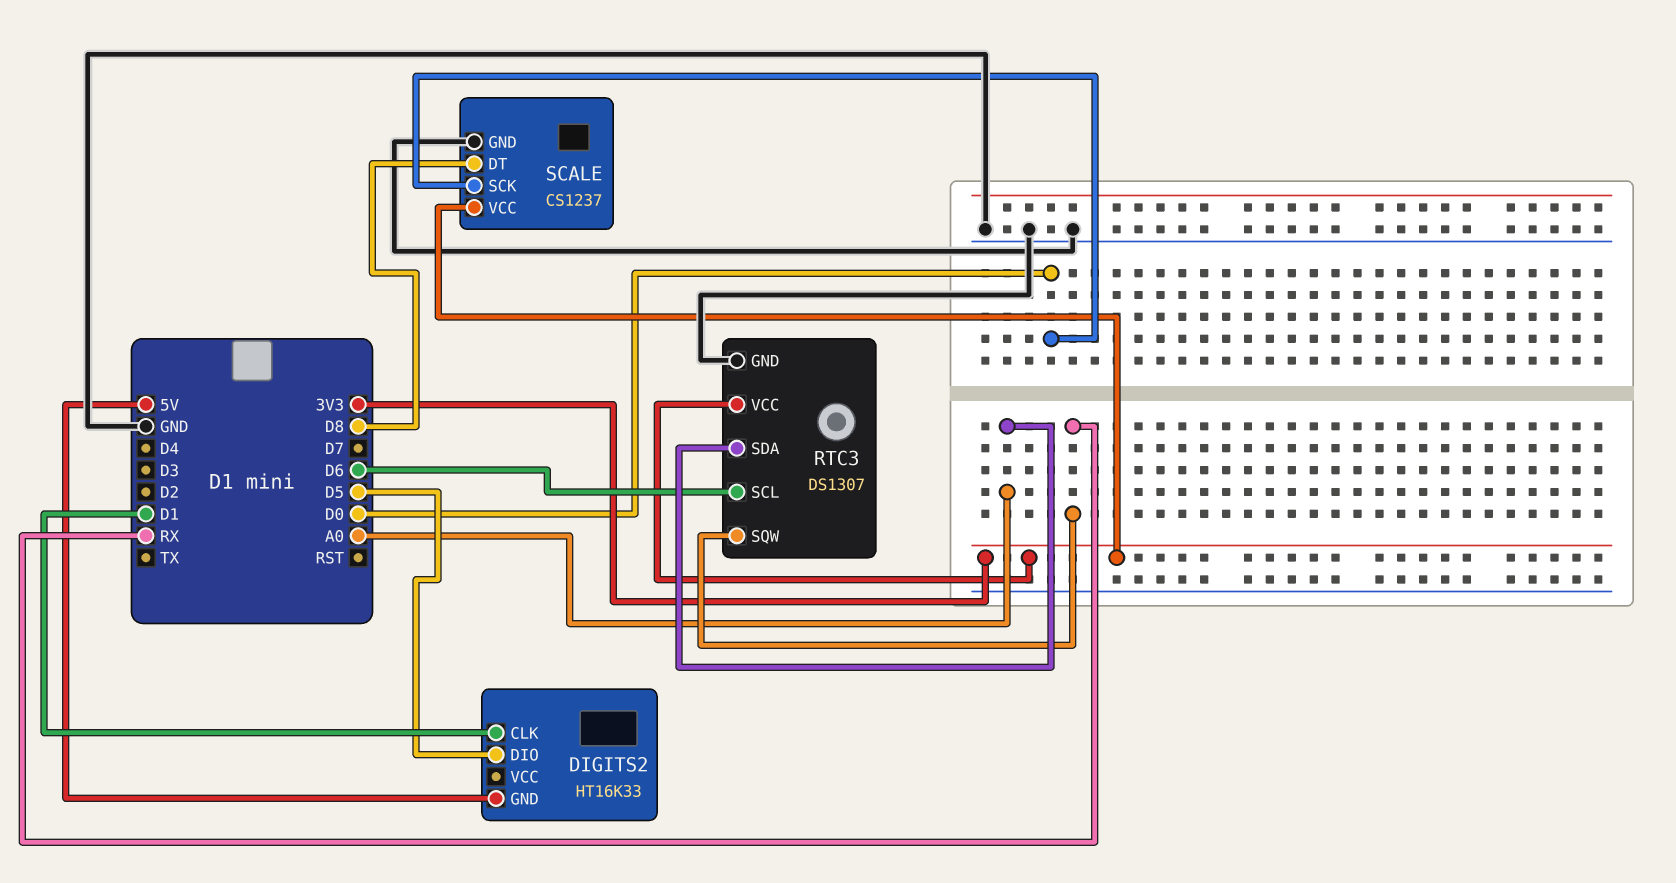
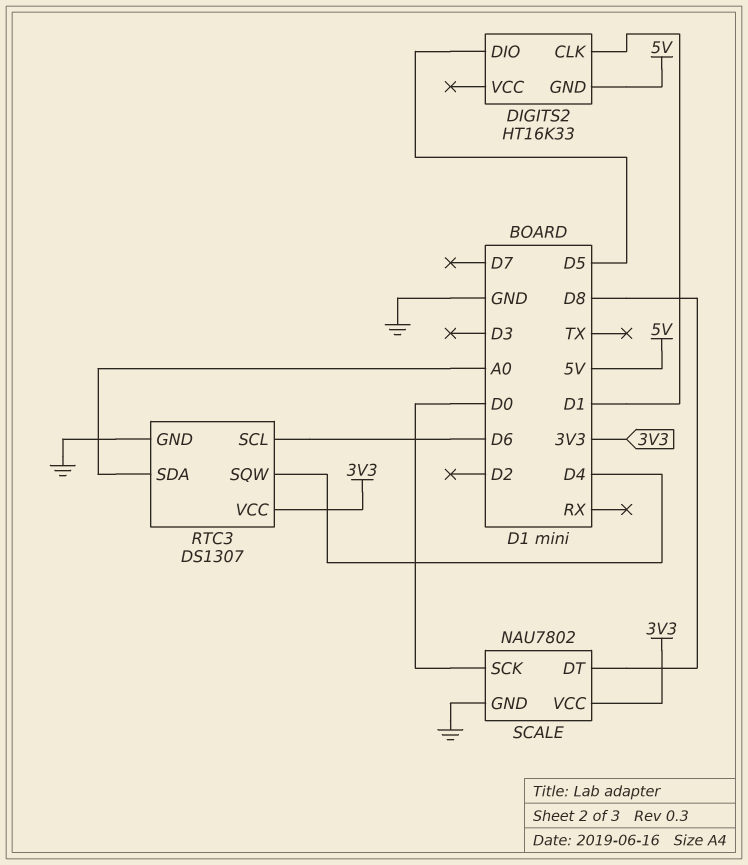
RTC3 pin SQW: RX -> D4
SCALE: CS1237 -> NAU7802

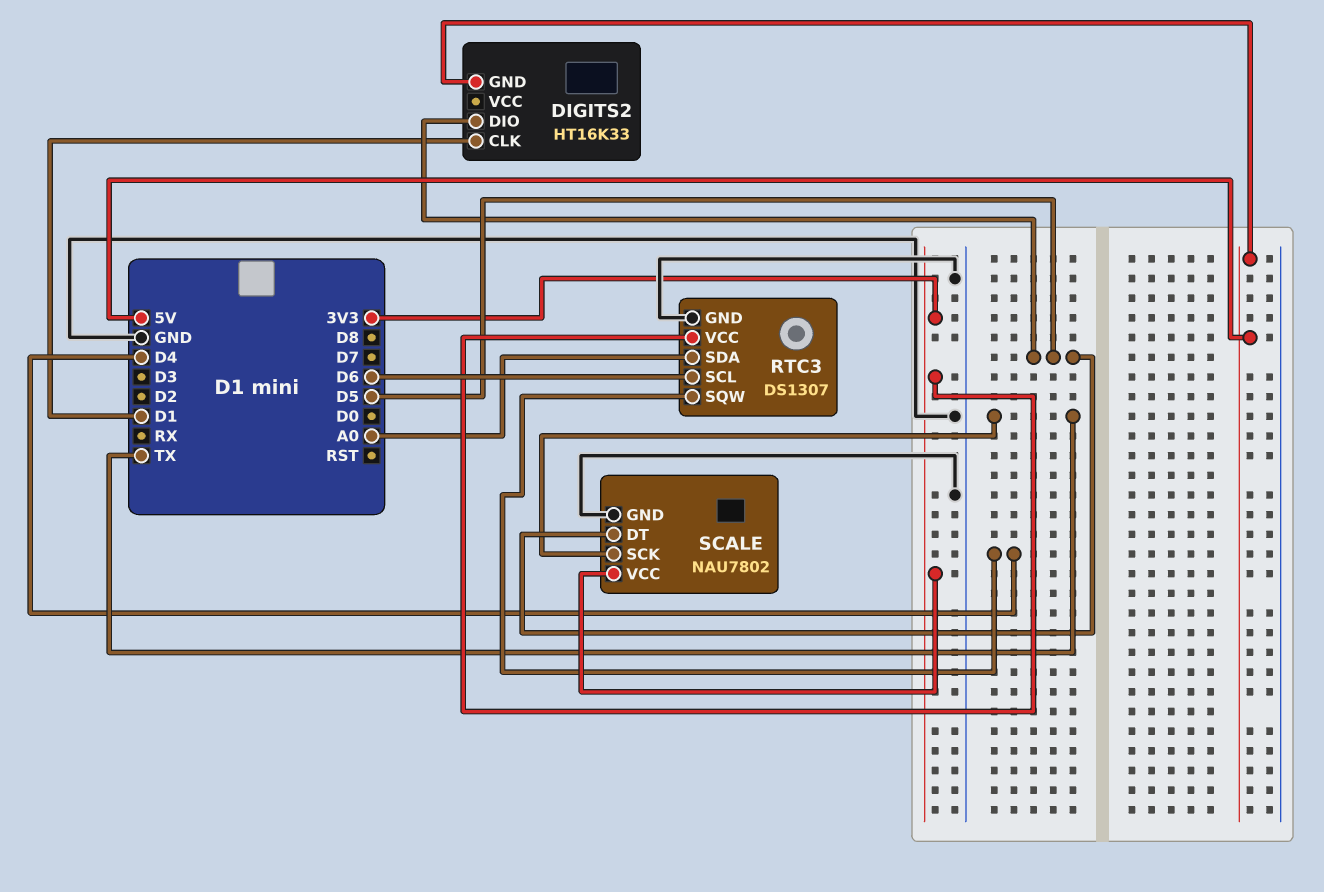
SCALE pin DT: D8 -> D5
SCALE pin SCK: D0 -> TX

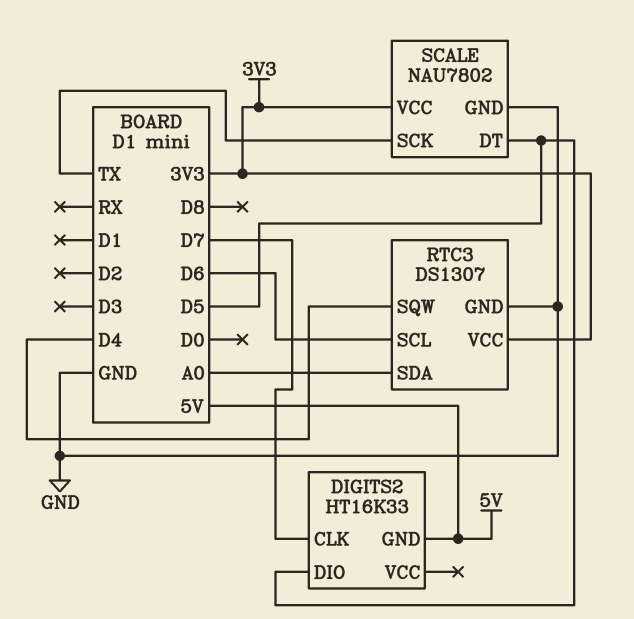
DIGITS2 pin CLK: D1 -> D7

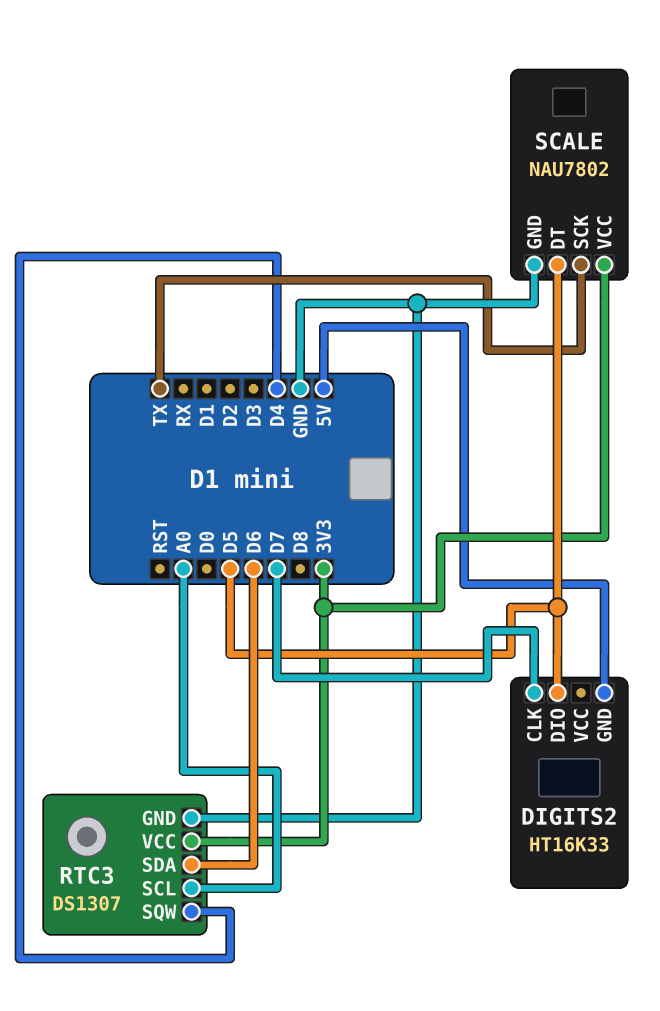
RTC3 pin SCL: D6 -> A0
RTC3 pin SDA: A0 -> D6

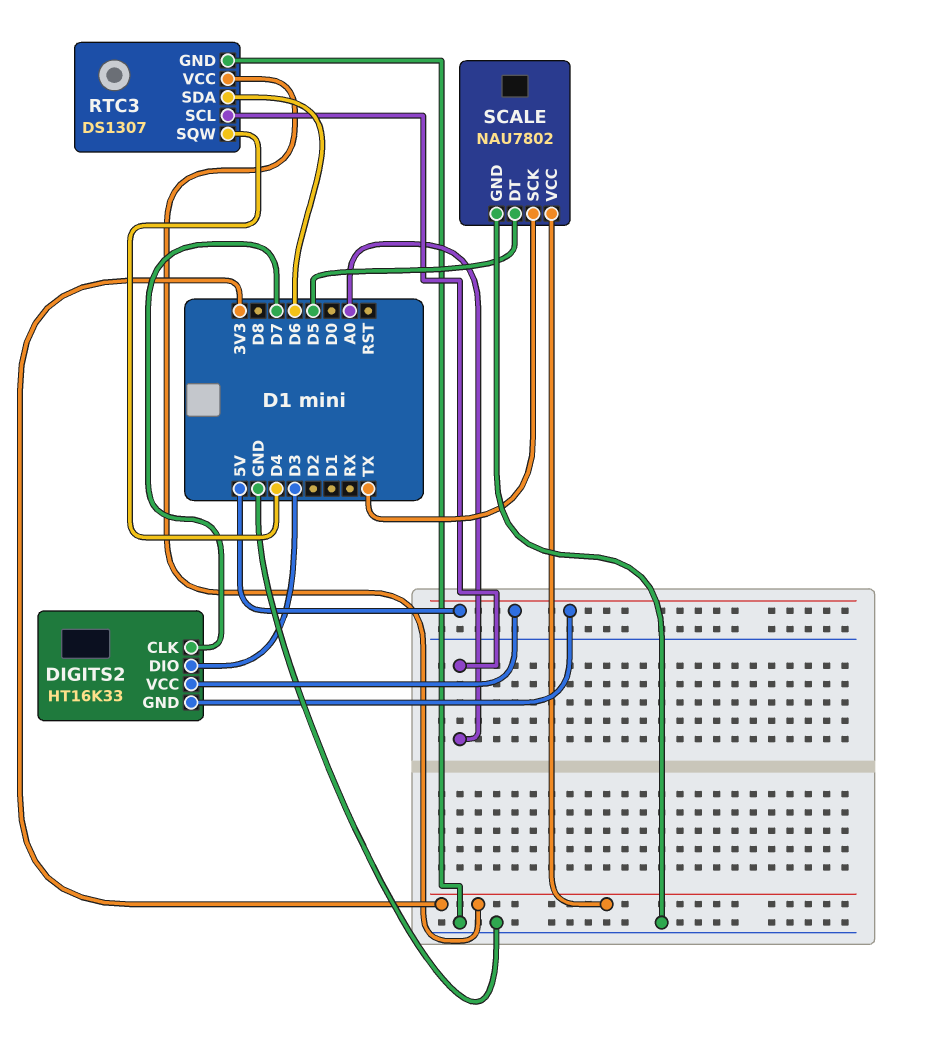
DIGITS2 pin DIO: D5 -> D3
DIGITS2 pin VCC: none -> 5V

